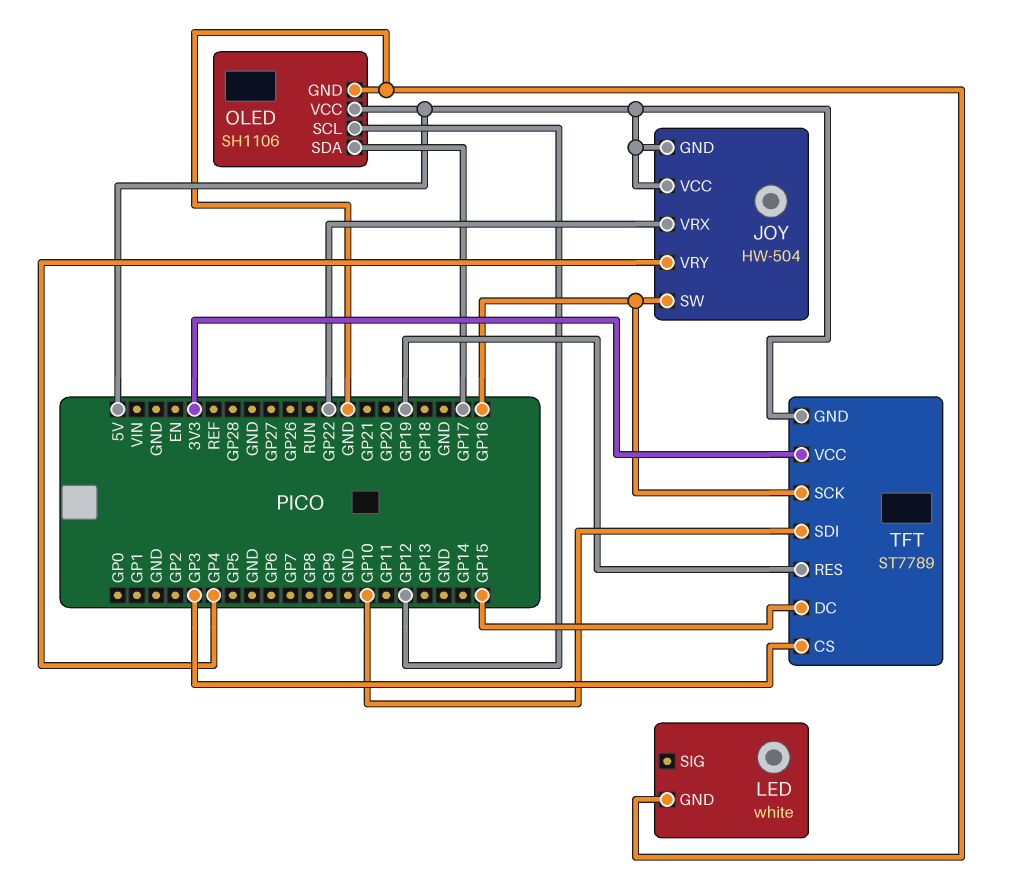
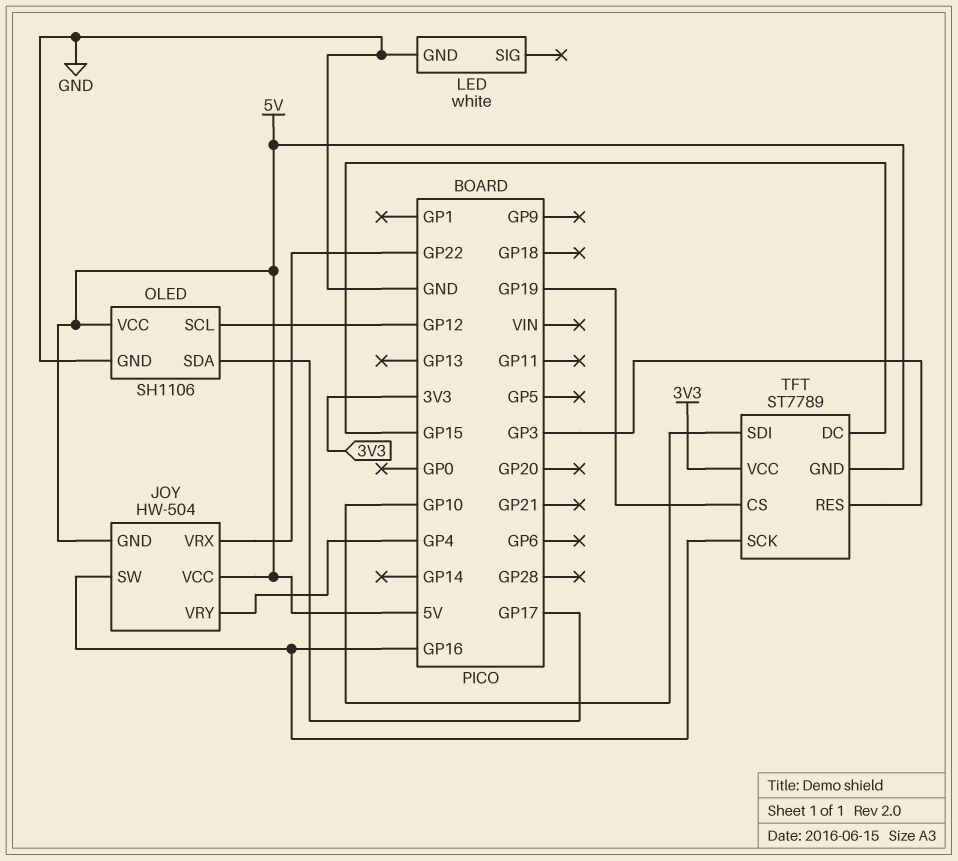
TFT pin CS: GP3 -> GP19
TFT pin RES: GP19 -> GP3

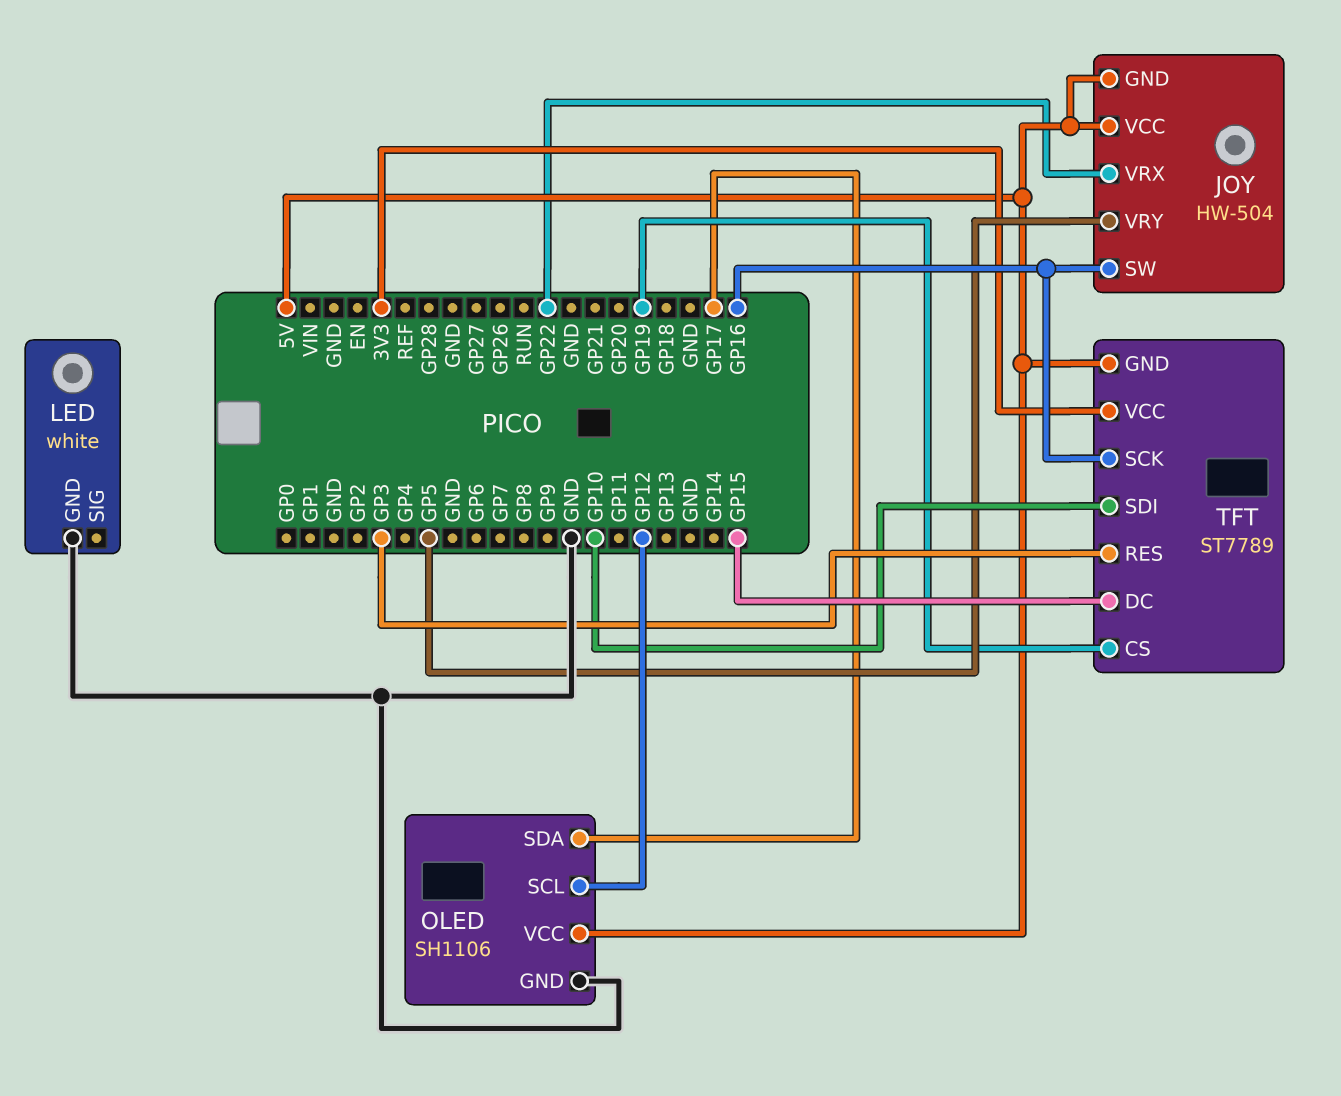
JOY pin VRY: GP4 -> GP5

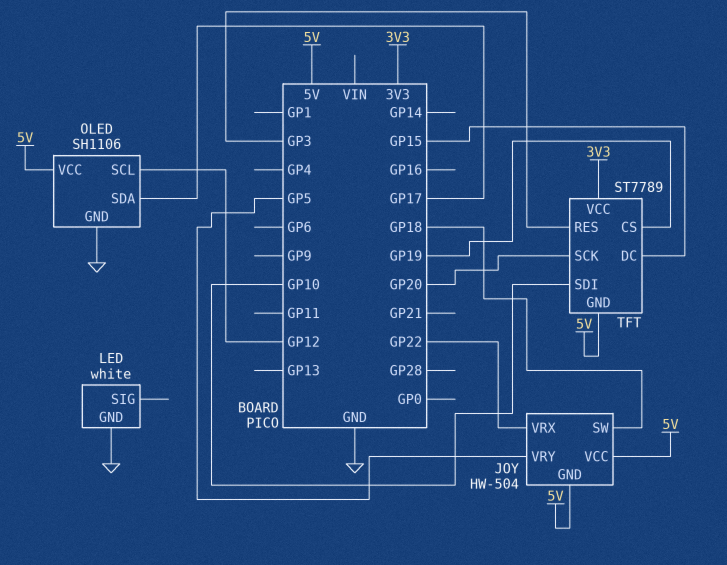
JOY pin SW: GP16 -> GP18
TFT pin SCK: GP16 -> GP20

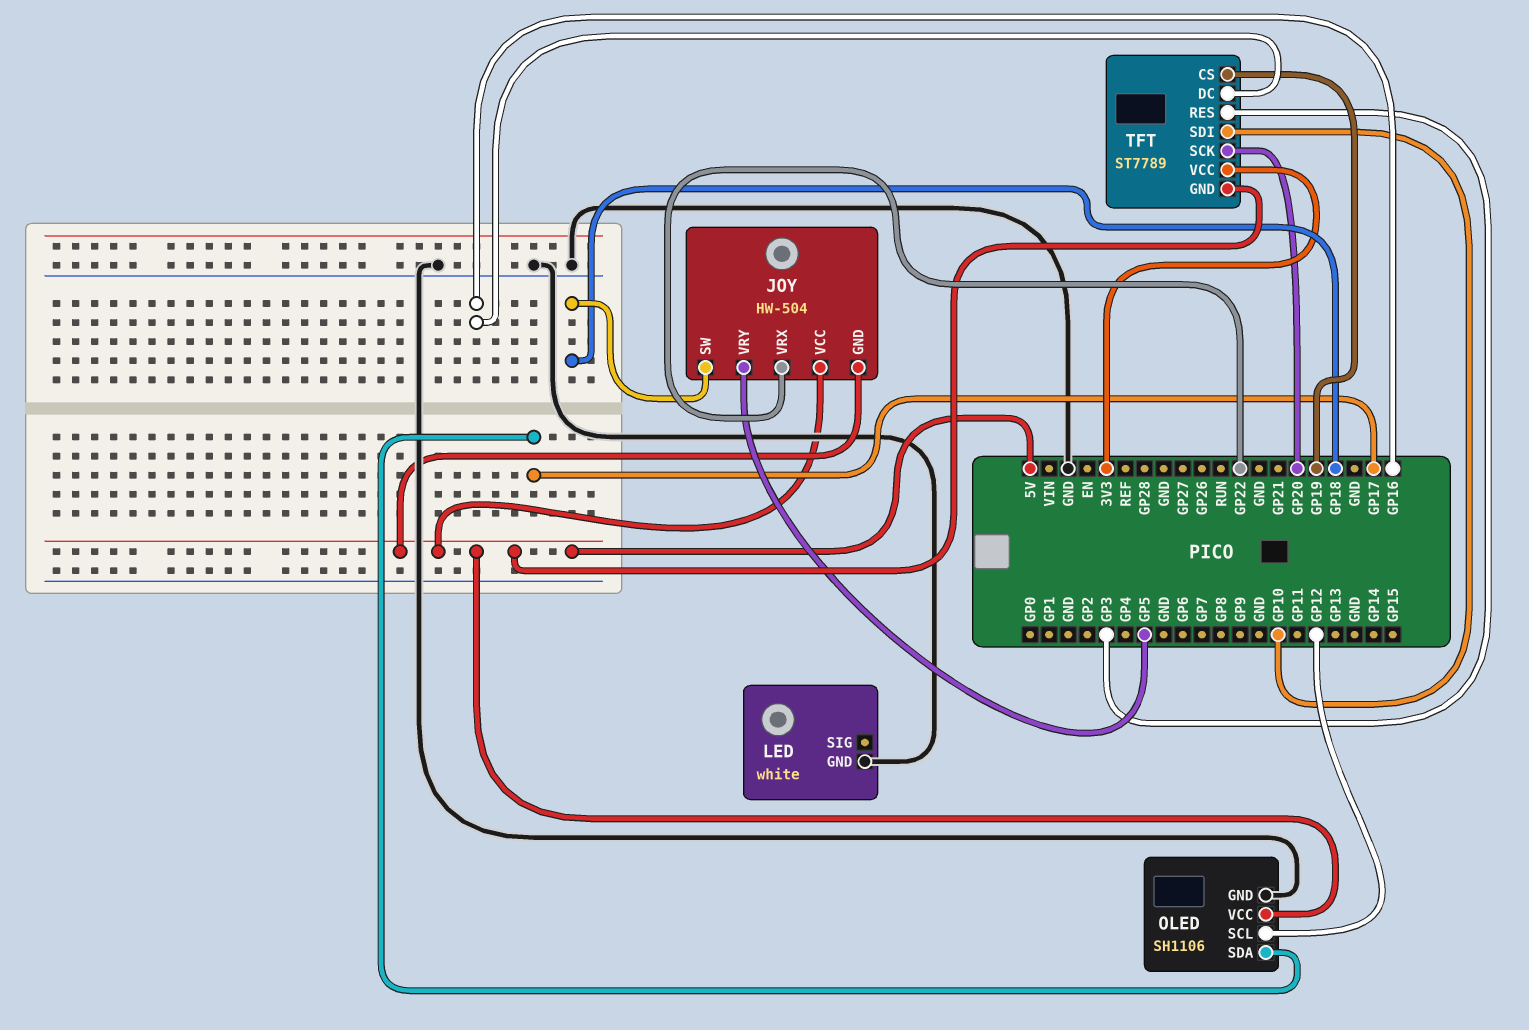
TFT pin DC: GP15 -> GP16

